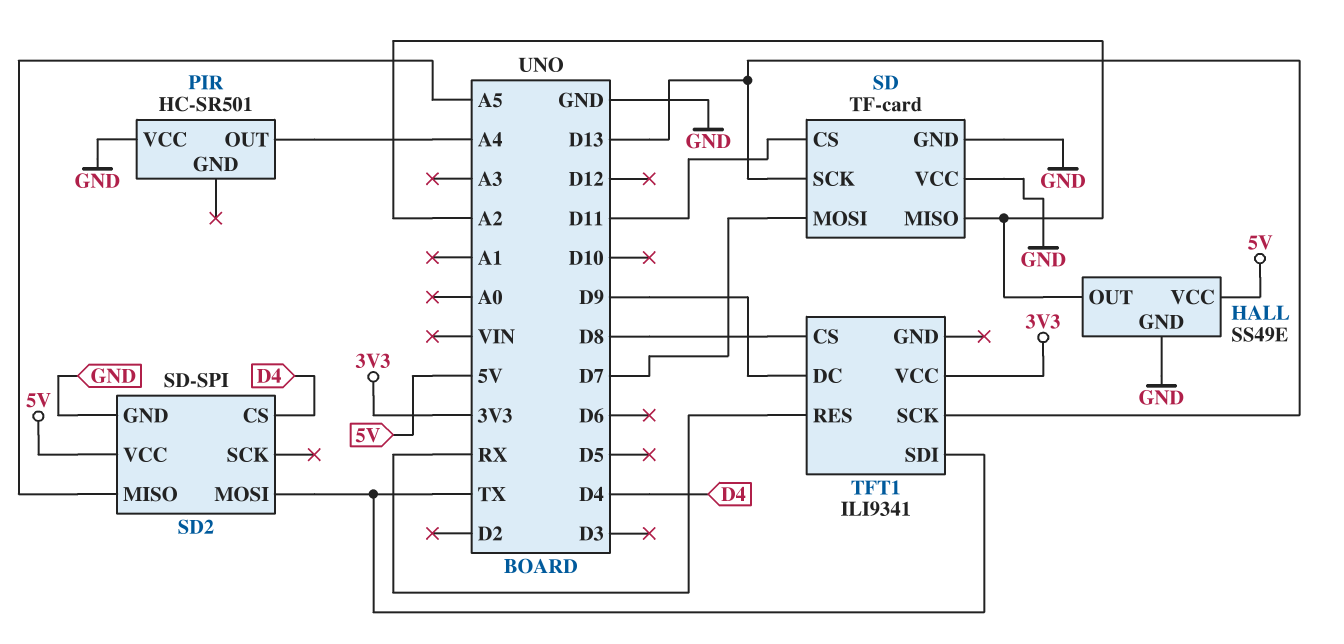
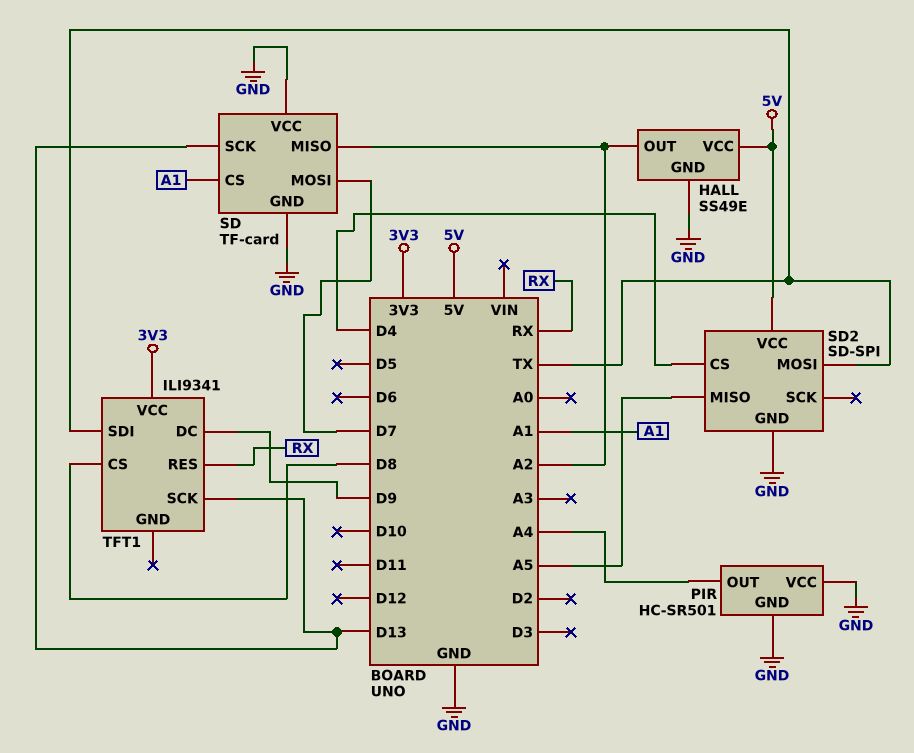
PIR pin GND: none -> GND
SD pin CS: D11 -> A1

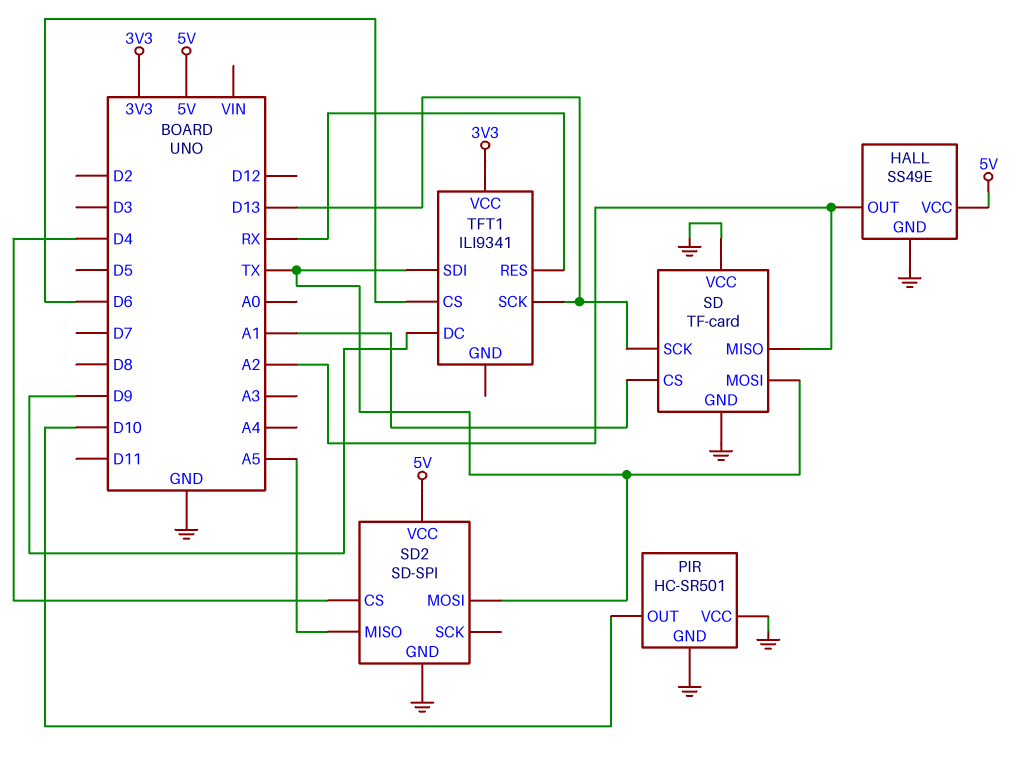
PIR pin OUT: A4 -> D10
SD pin MOSI: D7 -> TX
TFT1 pin CS: D8 -> D6

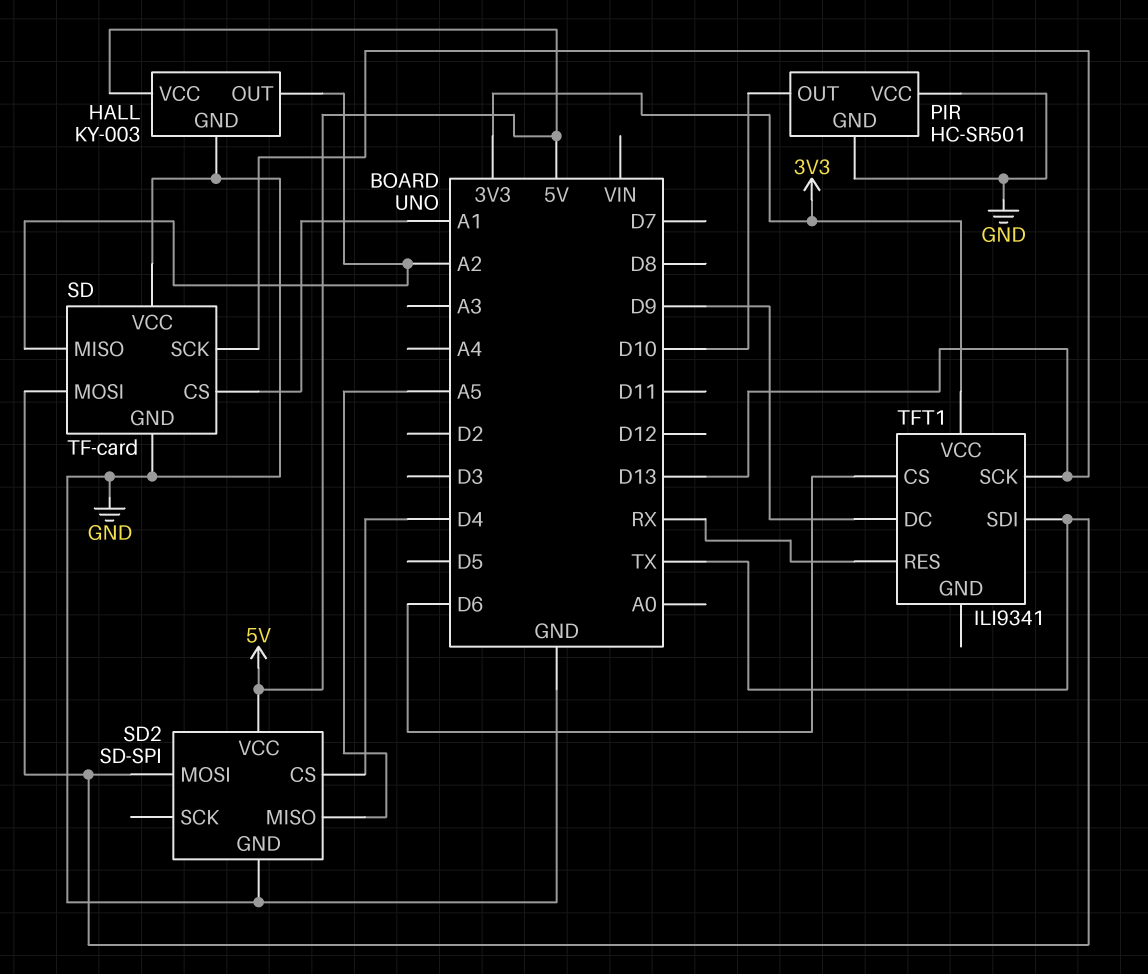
HALL: SS49E -> KY-003

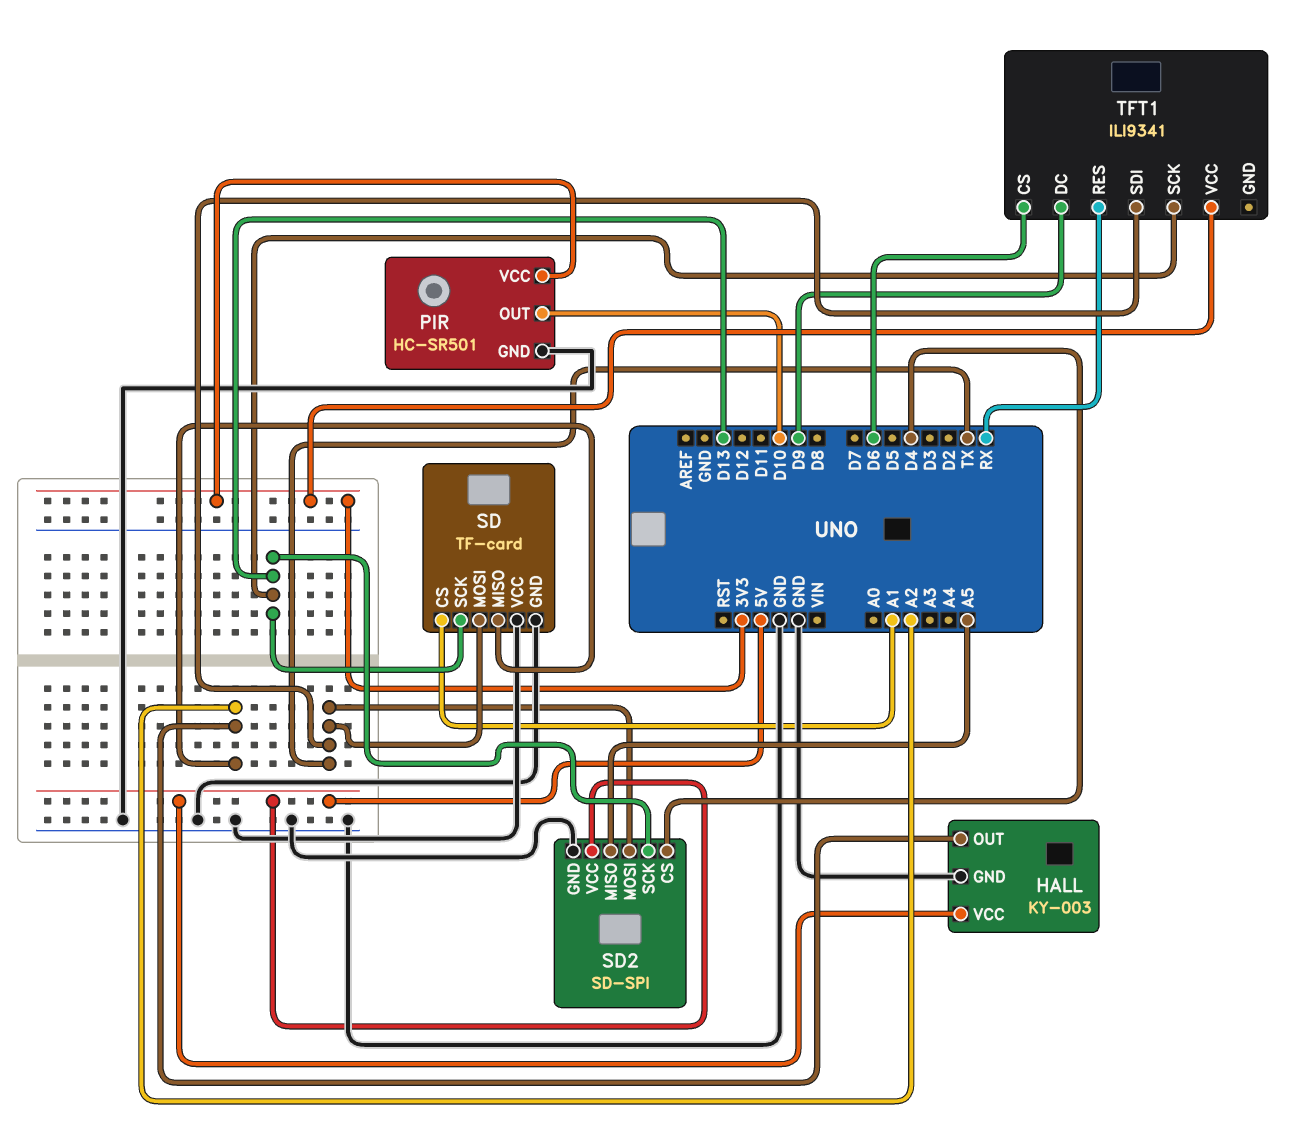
PIR pin VCC: GND -> 3V3
SD2 pin SCK: none -> D13

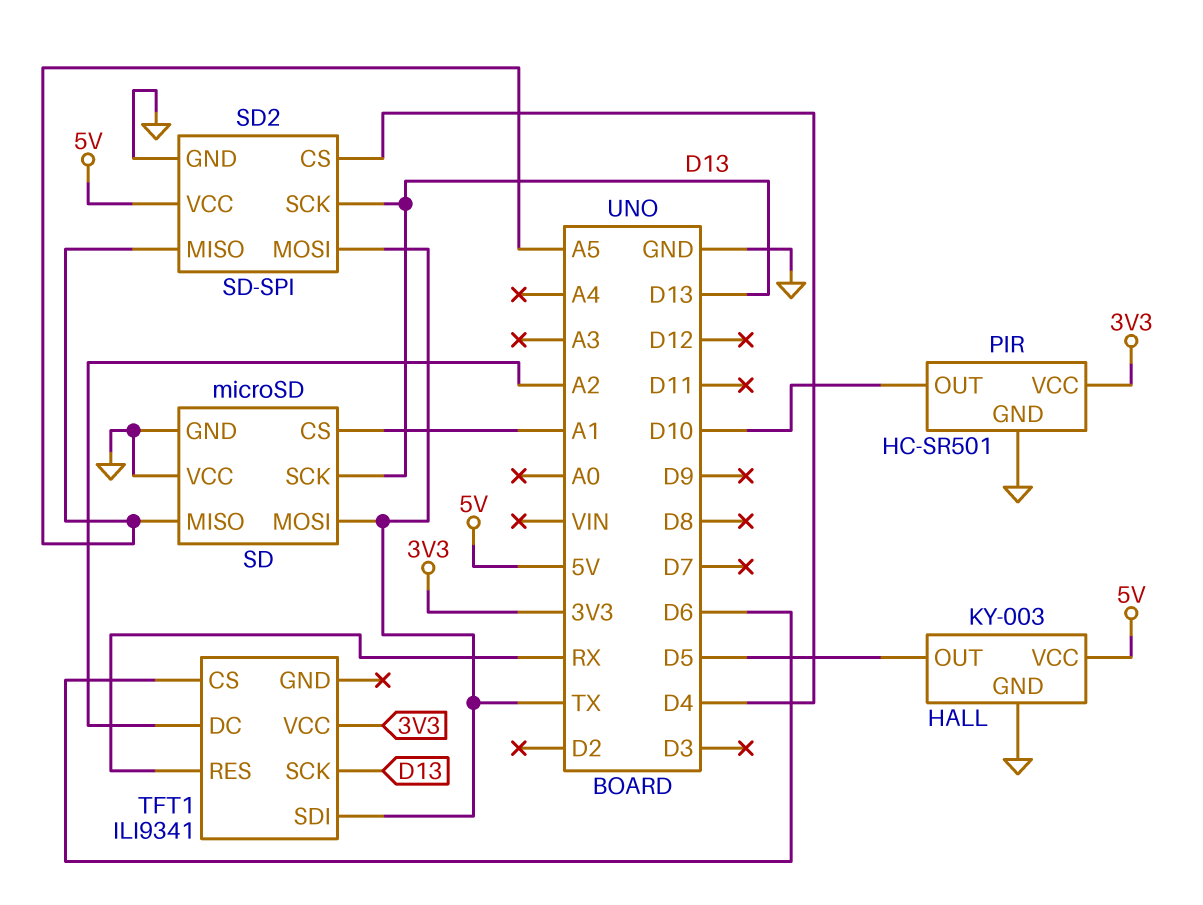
HALL pin OUT: A2 -> D5
SD: TF-card -> microSD
SD pin MISO: A2 -> A5
TFT1 pin DC: D9 -> A2

